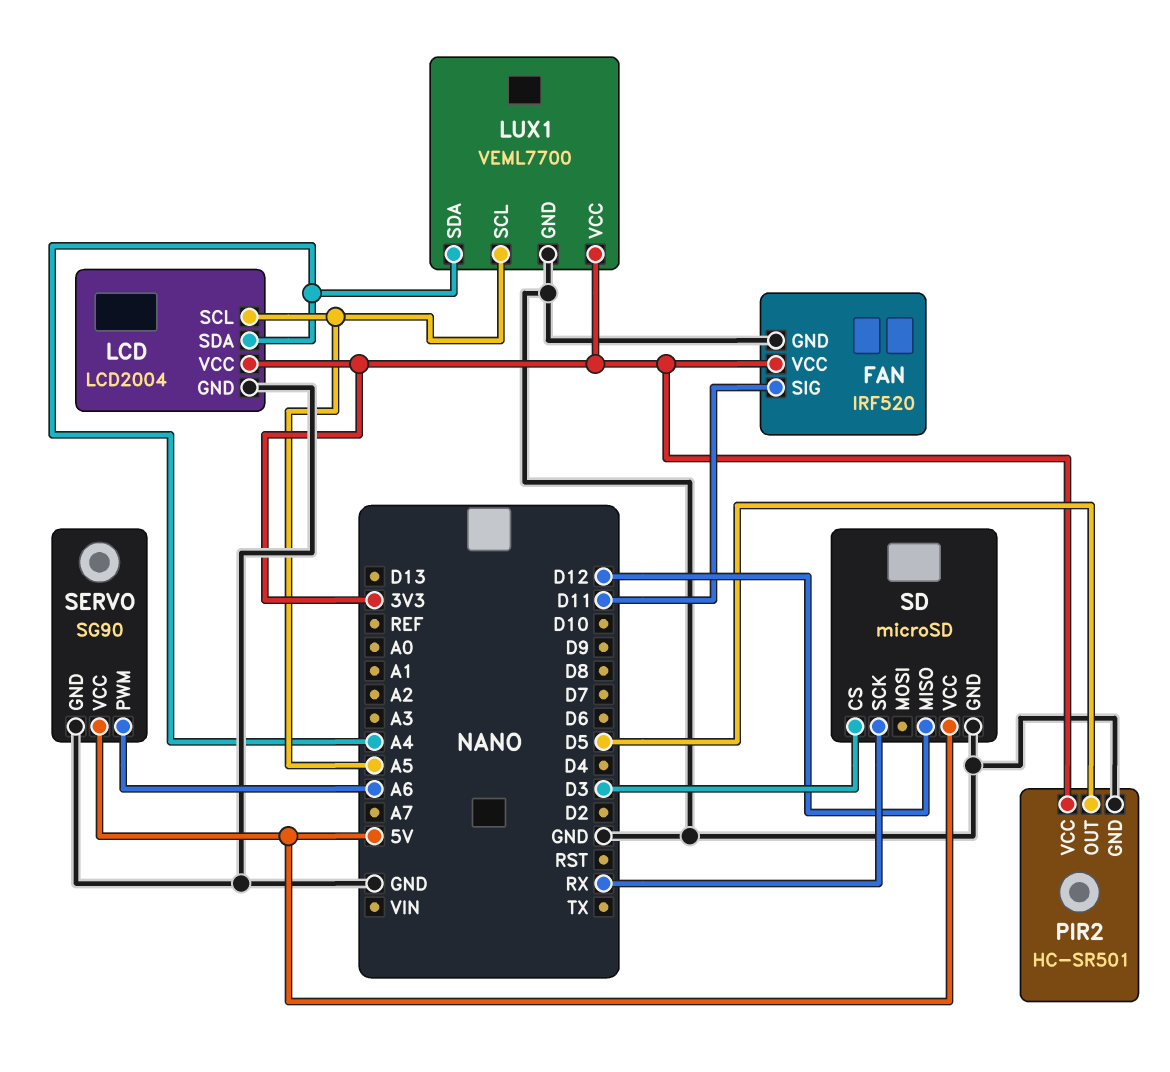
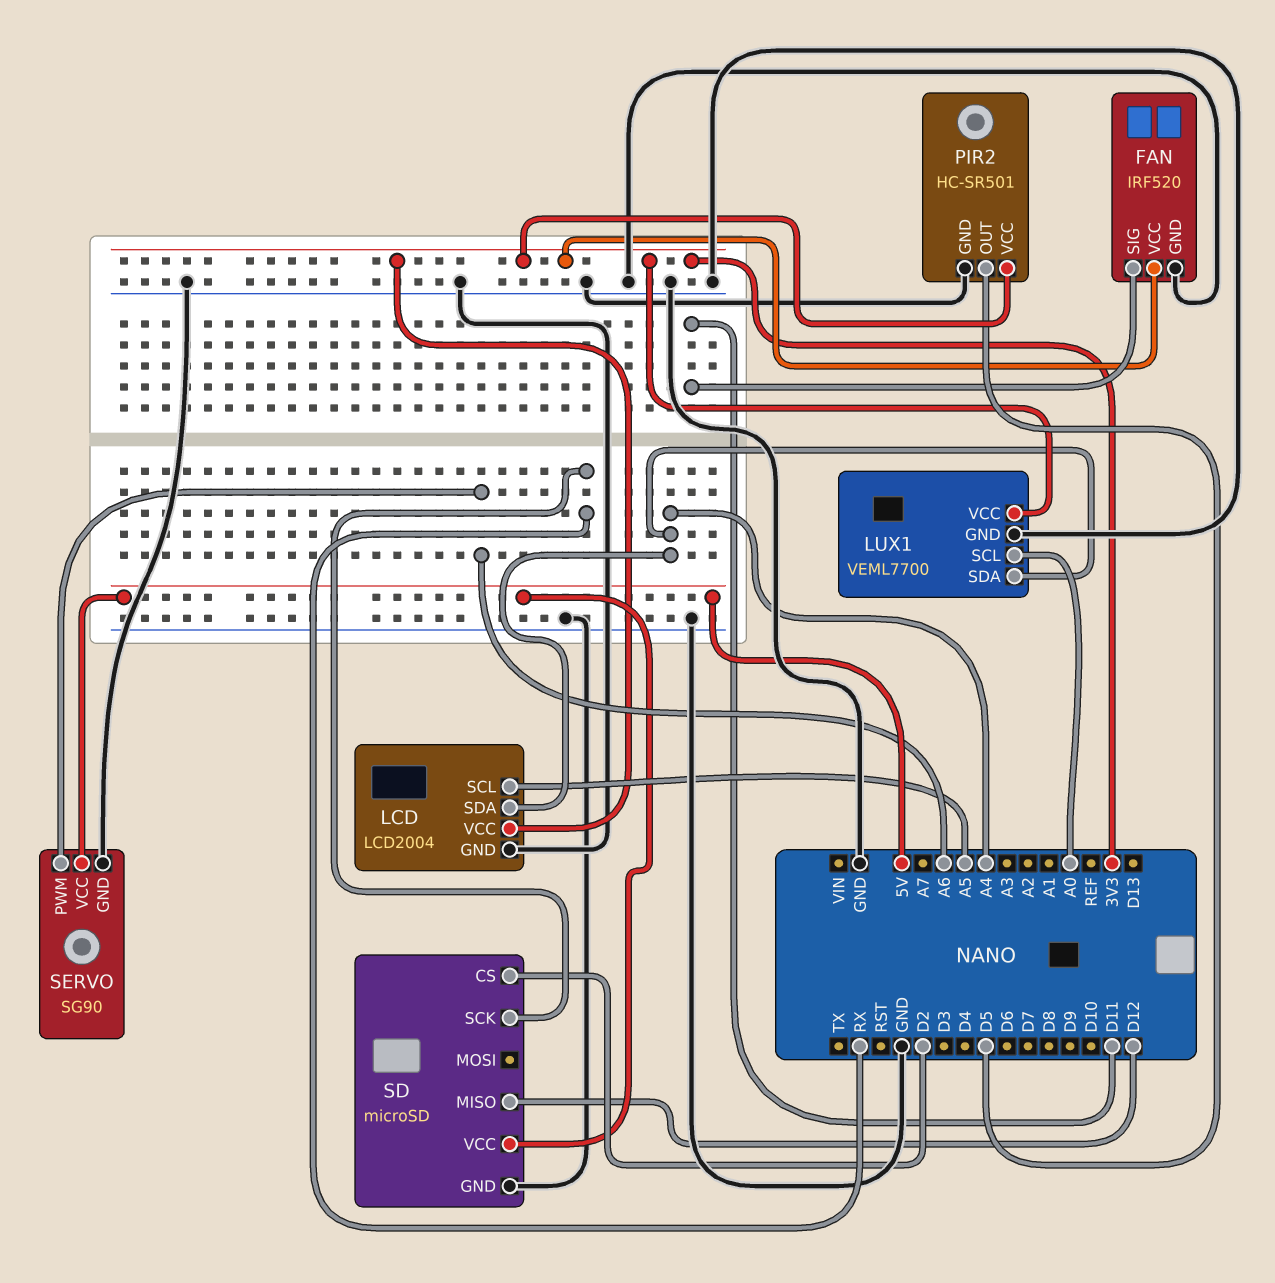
LUX1 pin SCL: A5 -> A0
SD pin CS: D3 -> D2

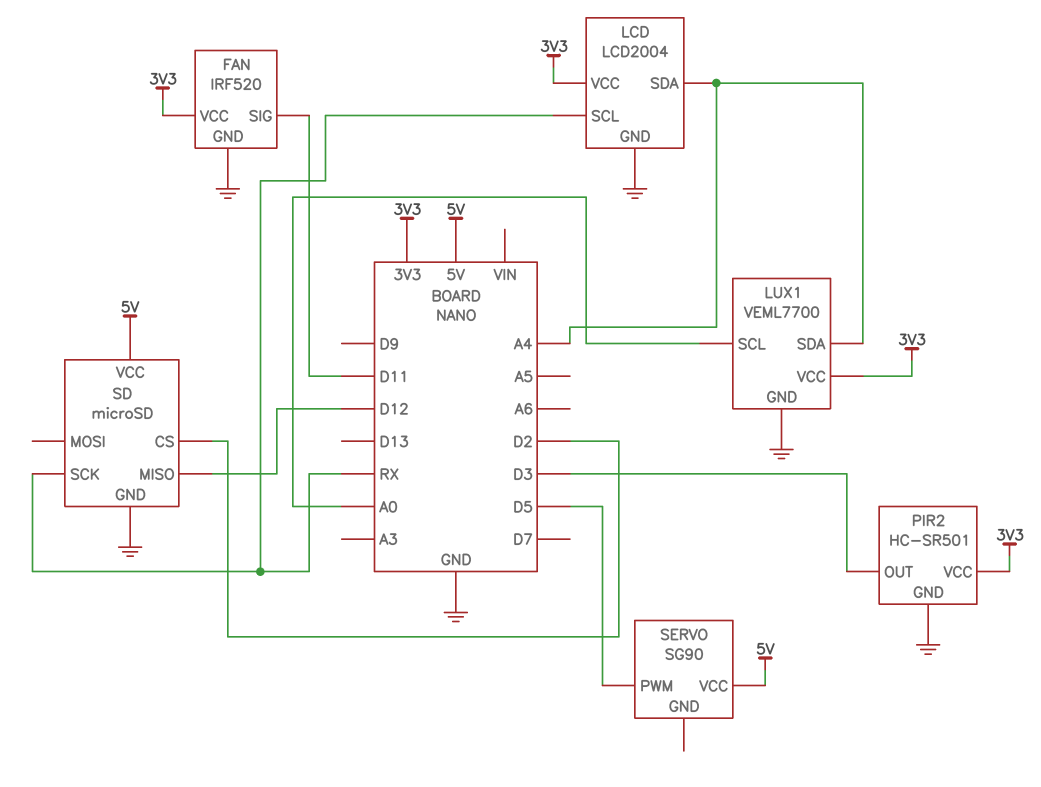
LCD pin SCL: A5 -> RX
PIR2 pin OUT: D5 -> D3
SERVO pin GND: GND -> none
SERVO pin PWM: A6 -> D5

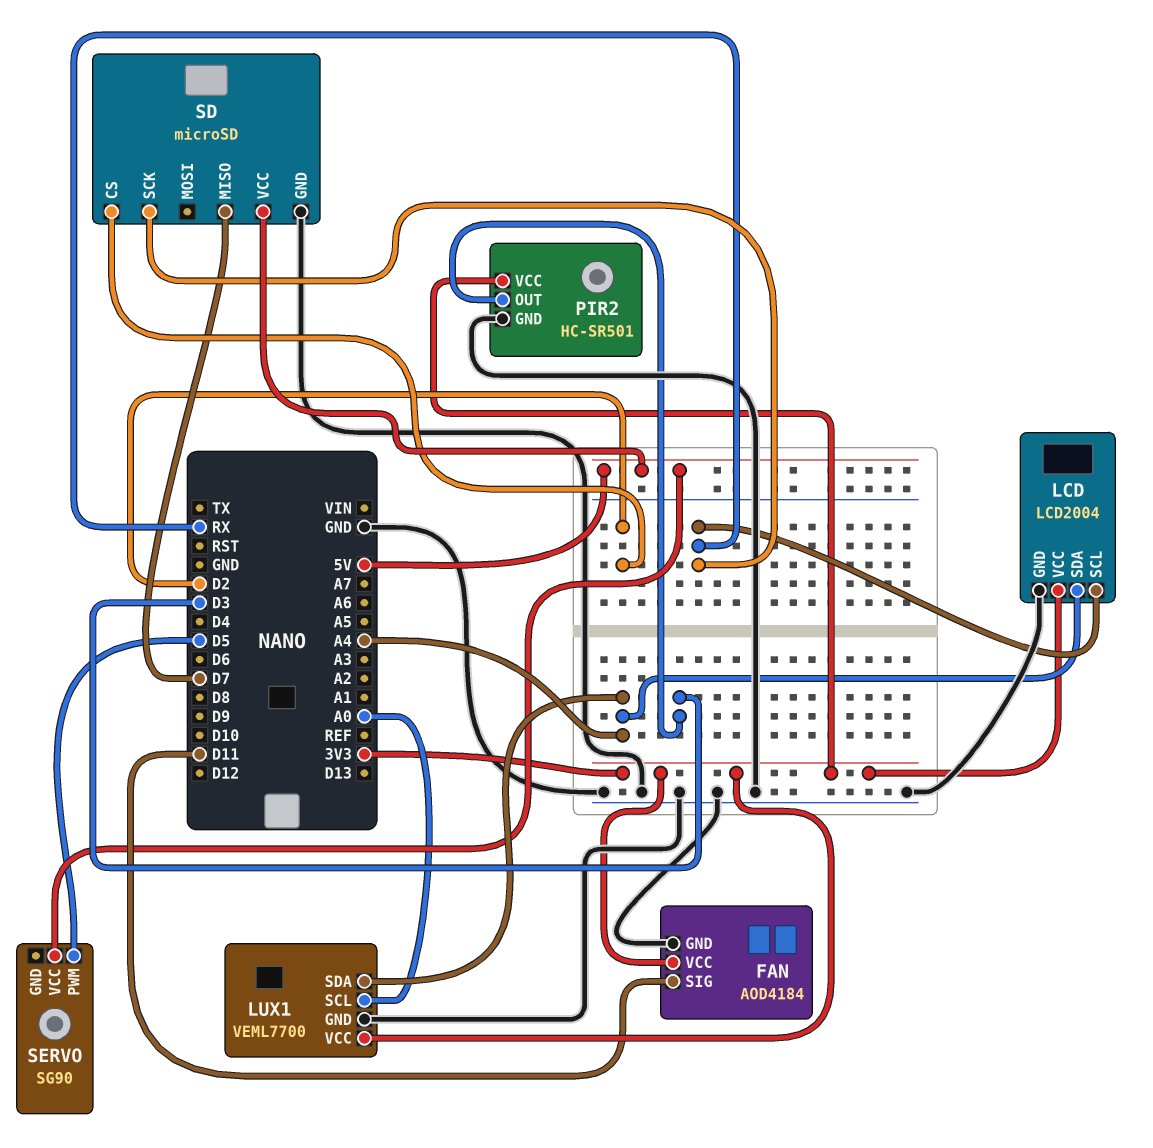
FAN: IRF520 -> AOD4184
SD pin MISO: D12 -> D7

